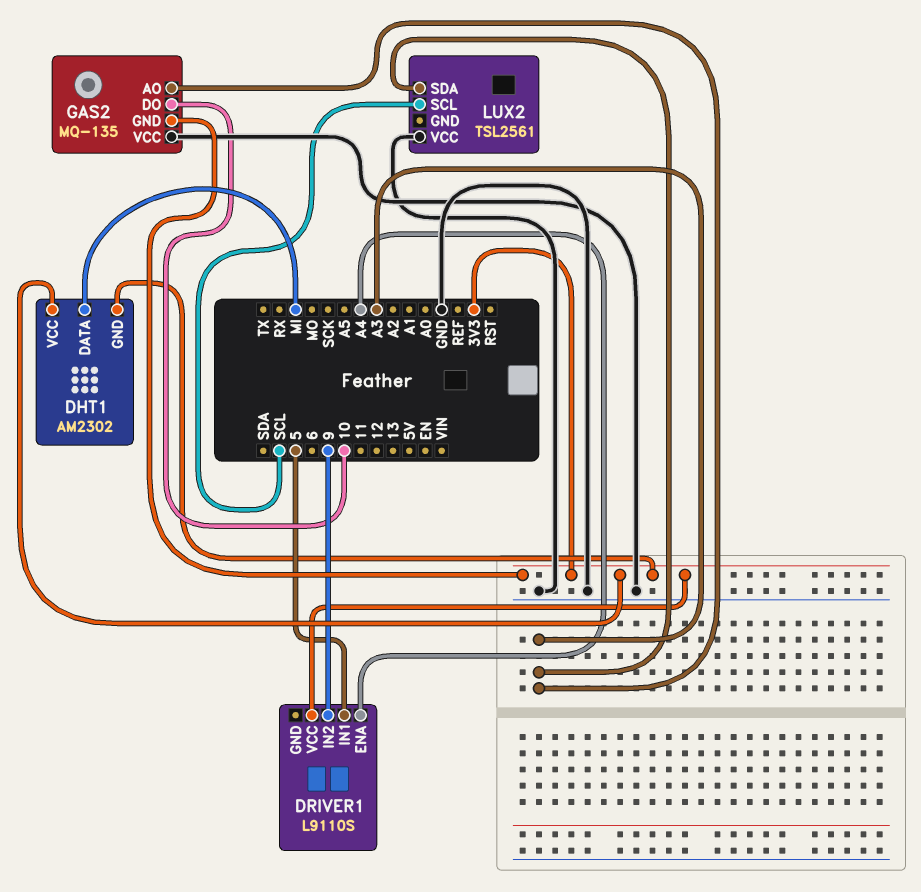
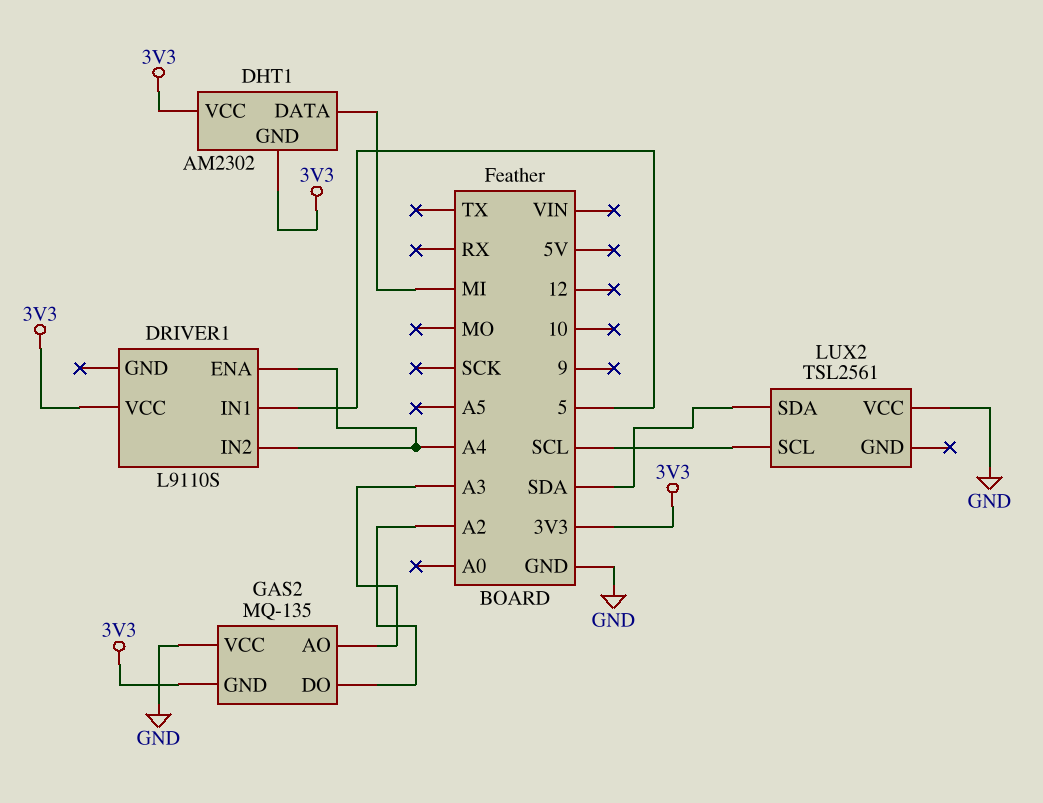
DRIVER1 pin IN2: 9 -> A4
GAS2 pin DO: 10 -> A2
LUX2 pin SDA: A3 -> SDA

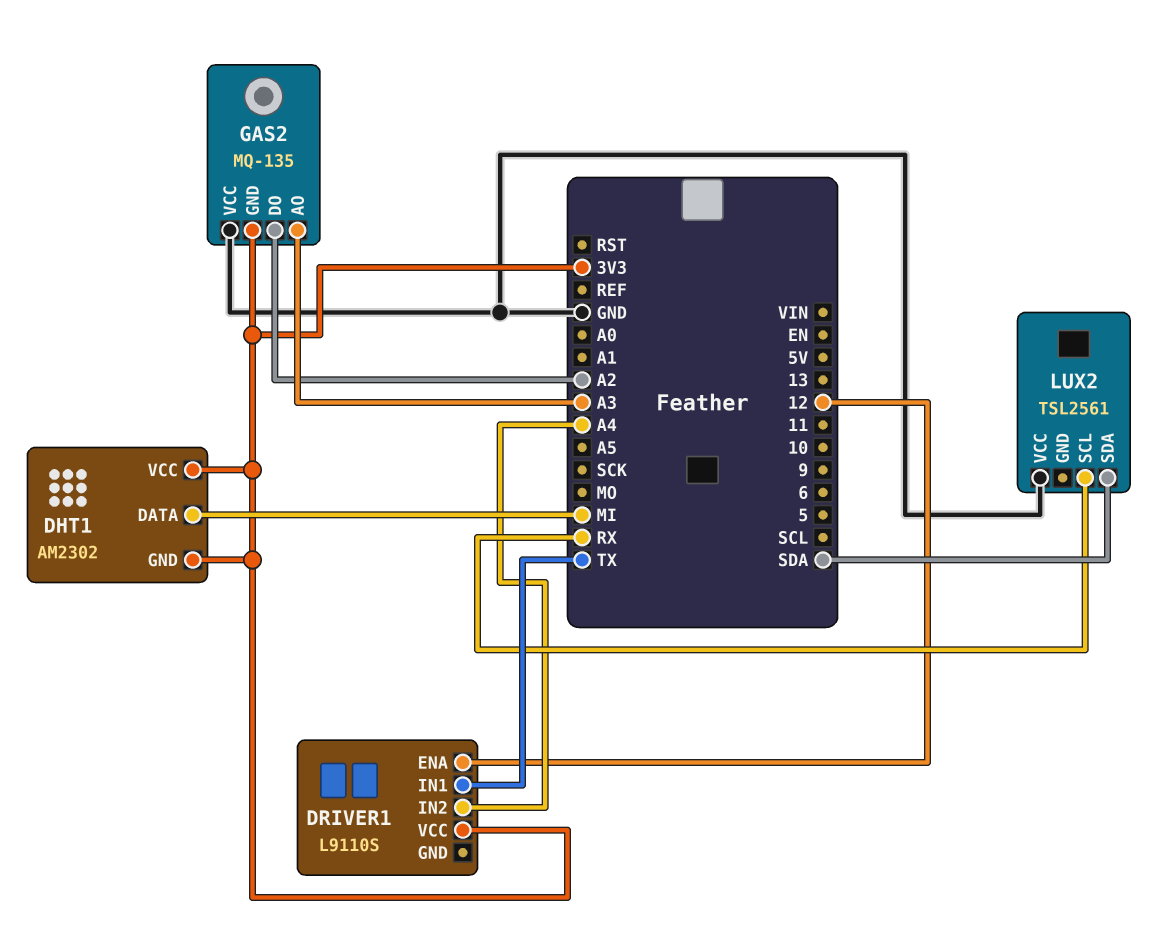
DRIVER1 pin ENA: A4 -> 12
DRIVER1 pin IN1: 5 -> TX
LUX2 pin SCL: SCL -> RX

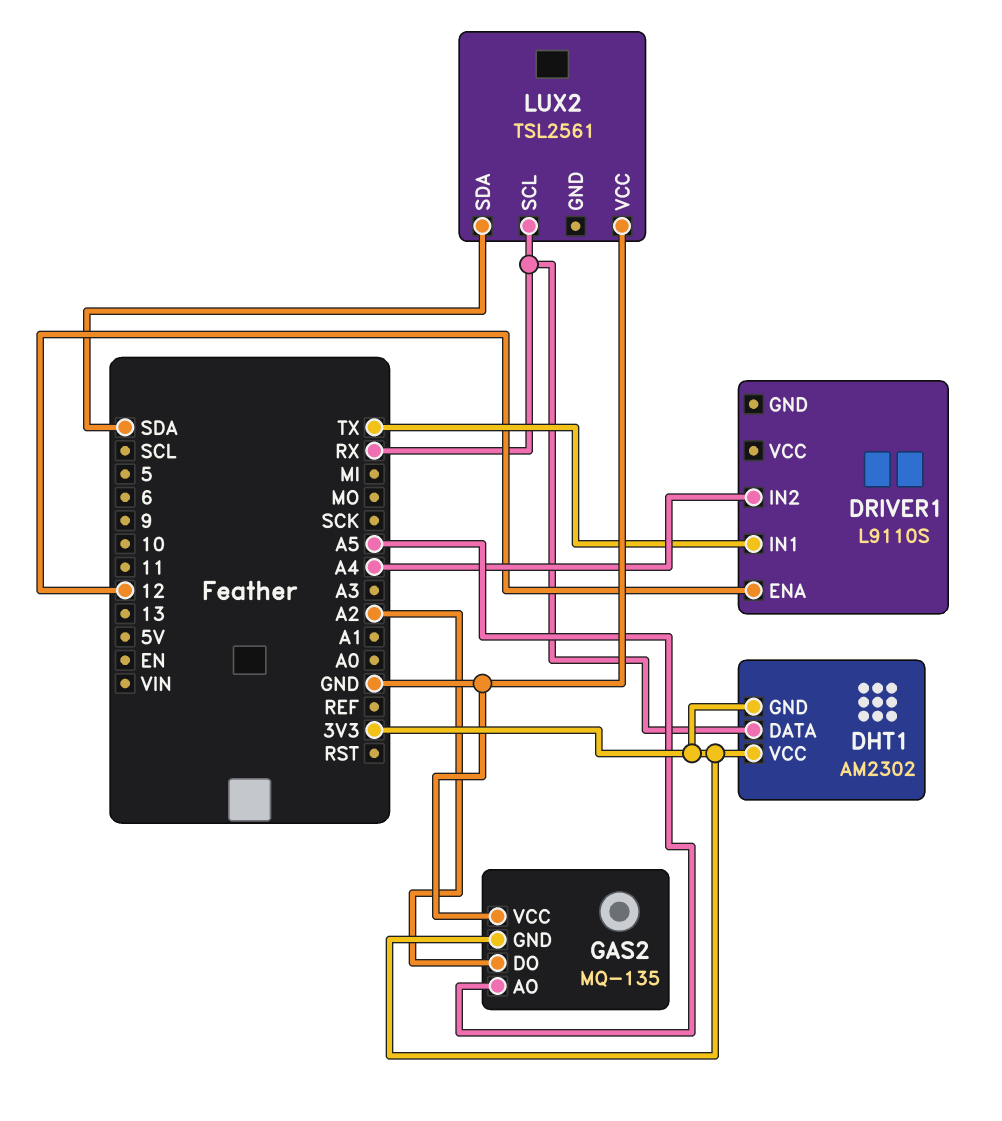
DHT1 pin DATA: MI -> RX
DRIVER1 pin VCC: 3V3 -> none
GAS2 pin AO: A3 -> A5

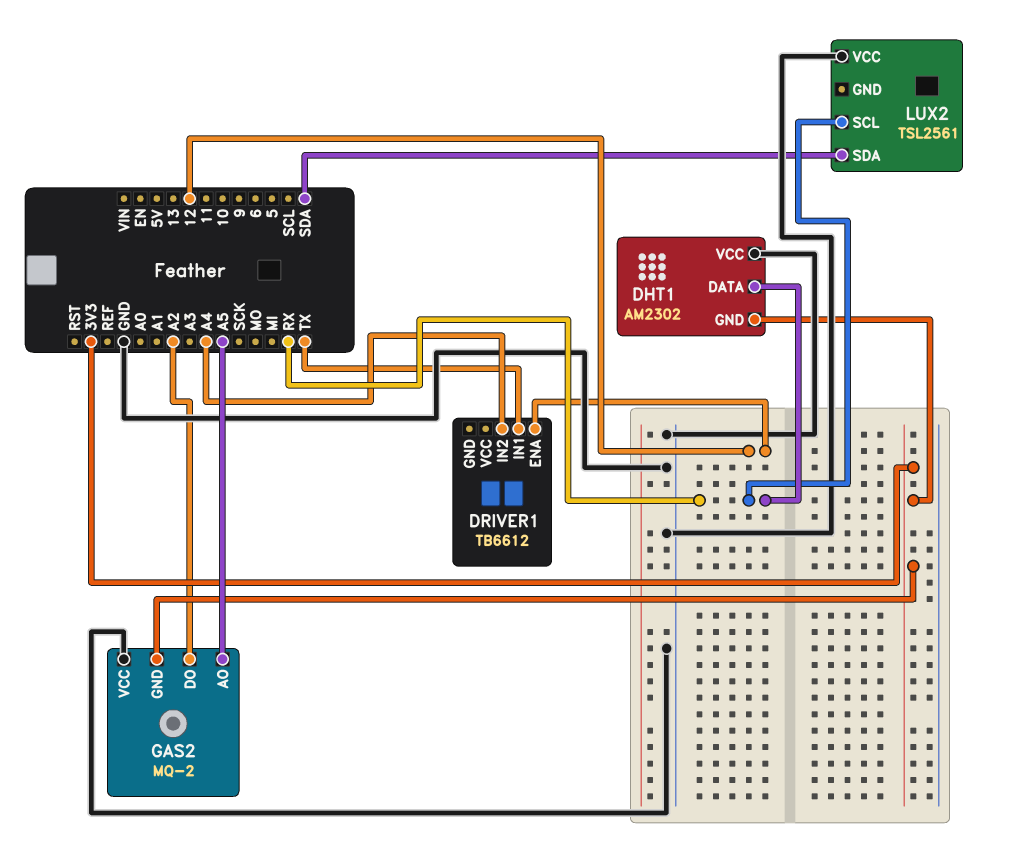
DHT1 pin VCC: 3V3 -> GND
DRIVER1: L9110S -> TB6612
GAS2: MQ-135 -> MQ-2

